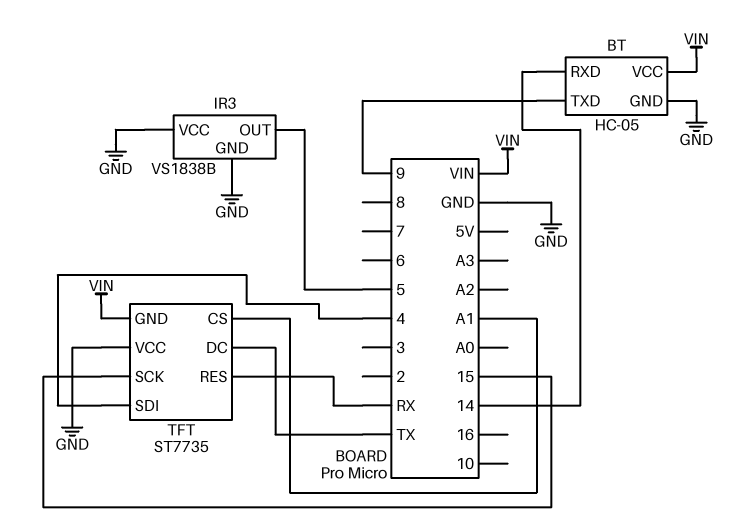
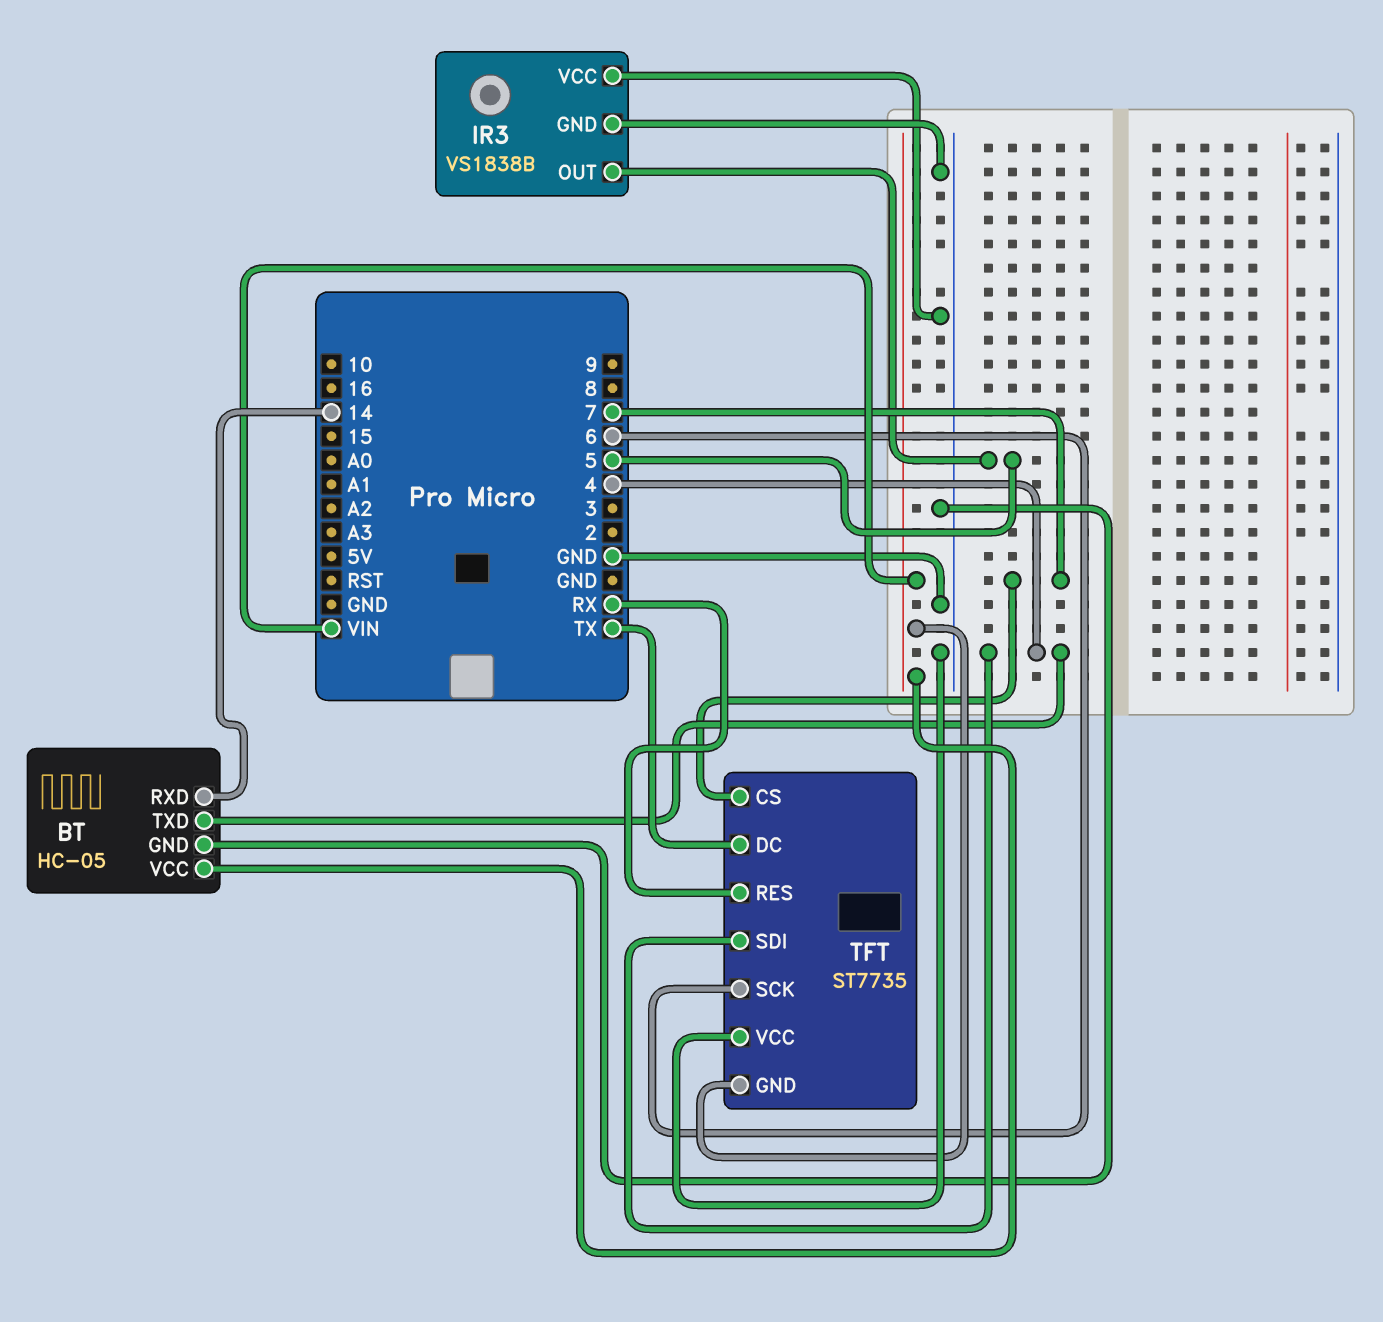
BT pin TXD: 9 -> 4
TFT pin CS: A1 -> 7
TFT pin SCK: 15 -> 6

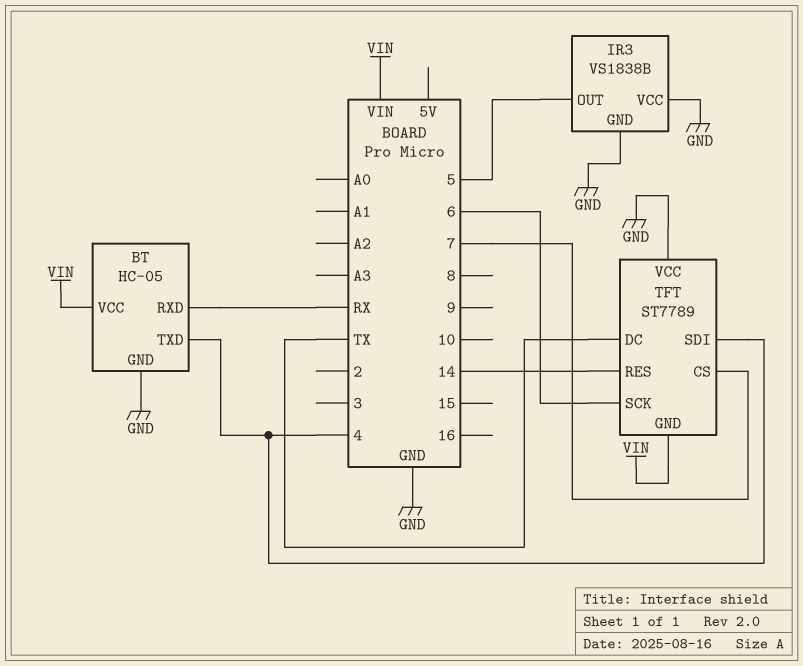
BT pin RXD: 14 -> RX
TFT: ST7735 -> ST7789
TFT pin RES: RX -> 14

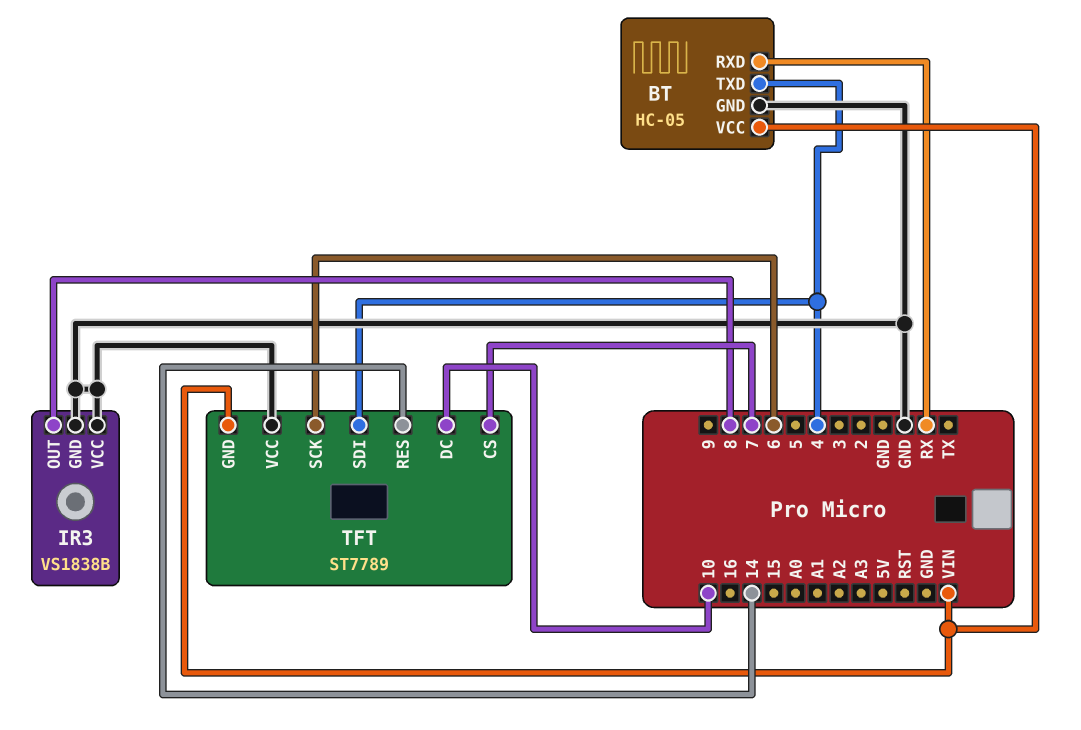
IR3 pin OUT: 5 -> 8
TFT pin DC: TX -> 10

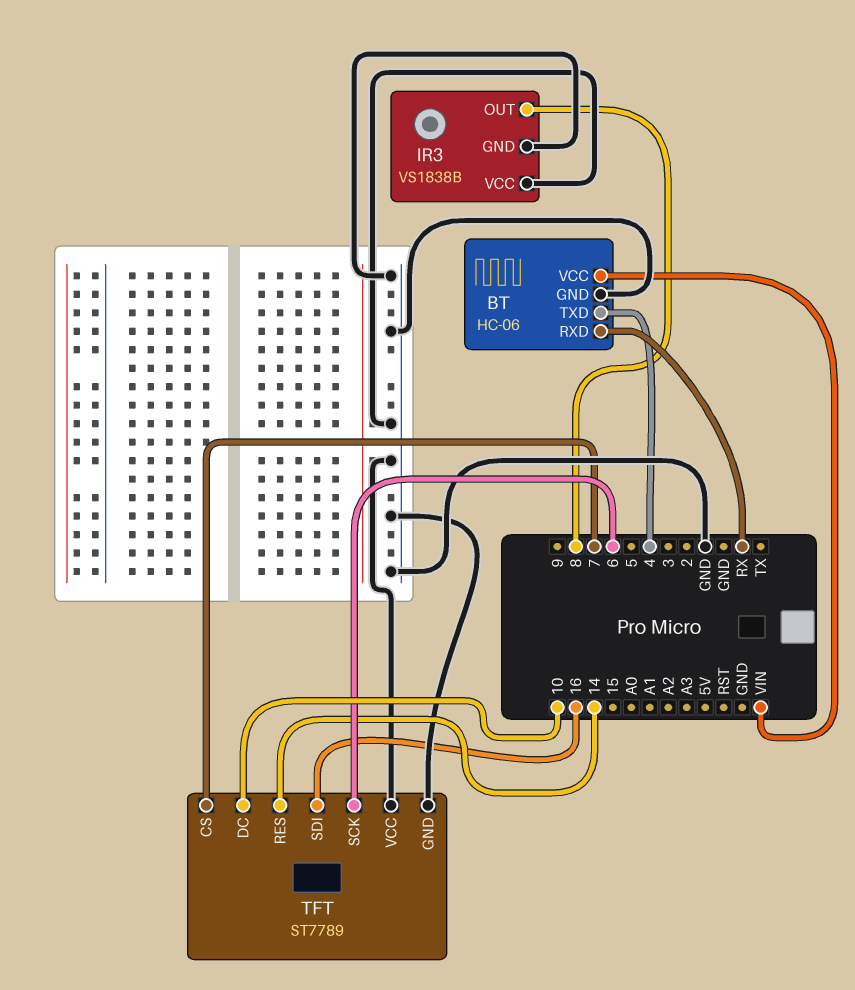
BT: HC-05 -> HC-06
TFT pin GND: VIN -> GND
TFT pin SDI: 4 -> 16

